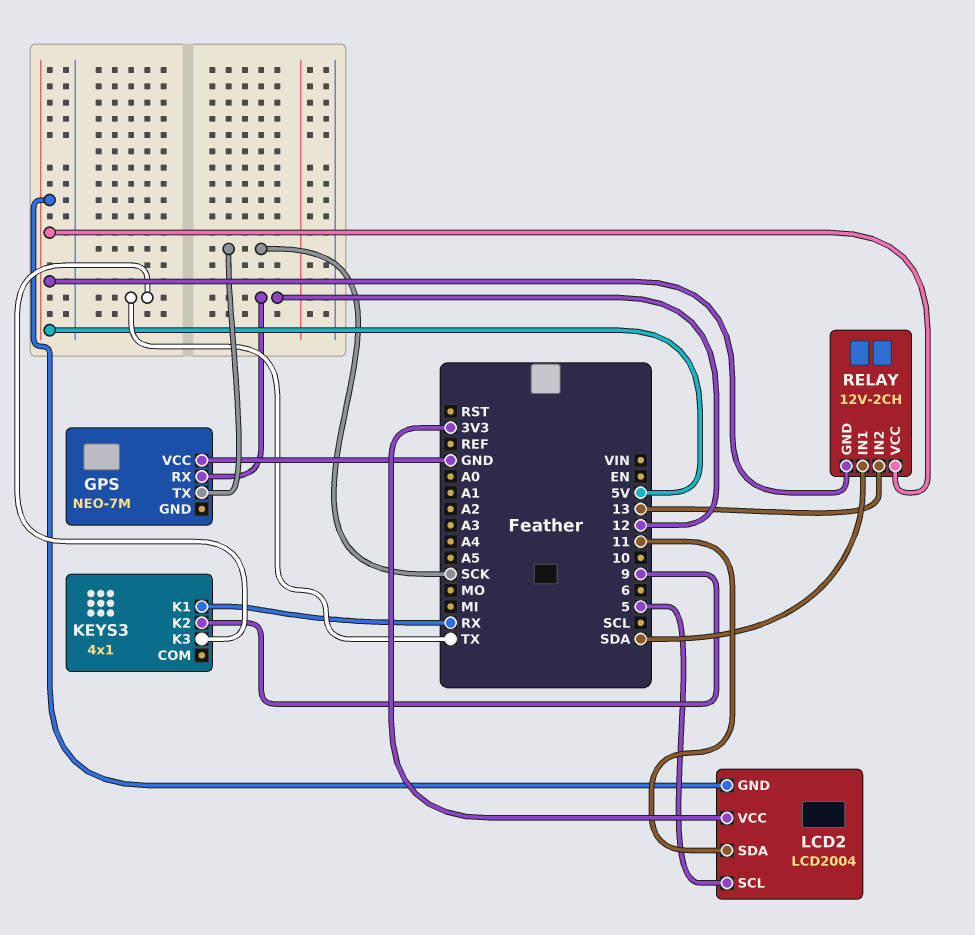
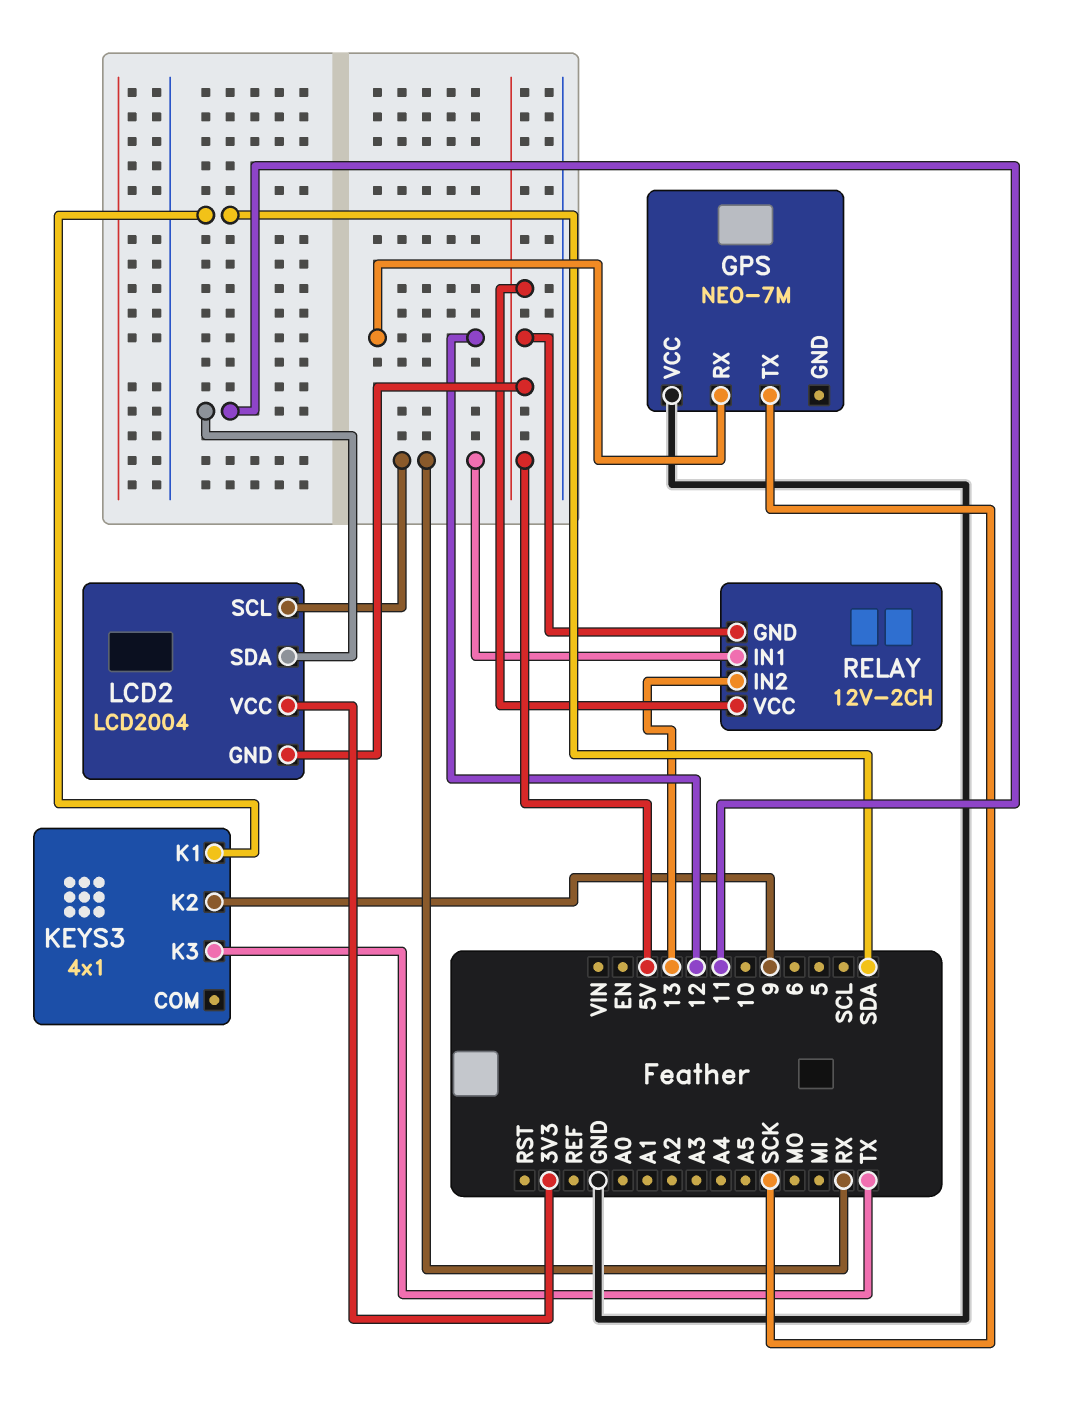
KEYS3 pin K1: RX -> SDA
LCD2 pin SCL: 5 -> RX
RELAY pin IN1: SDA -> RX

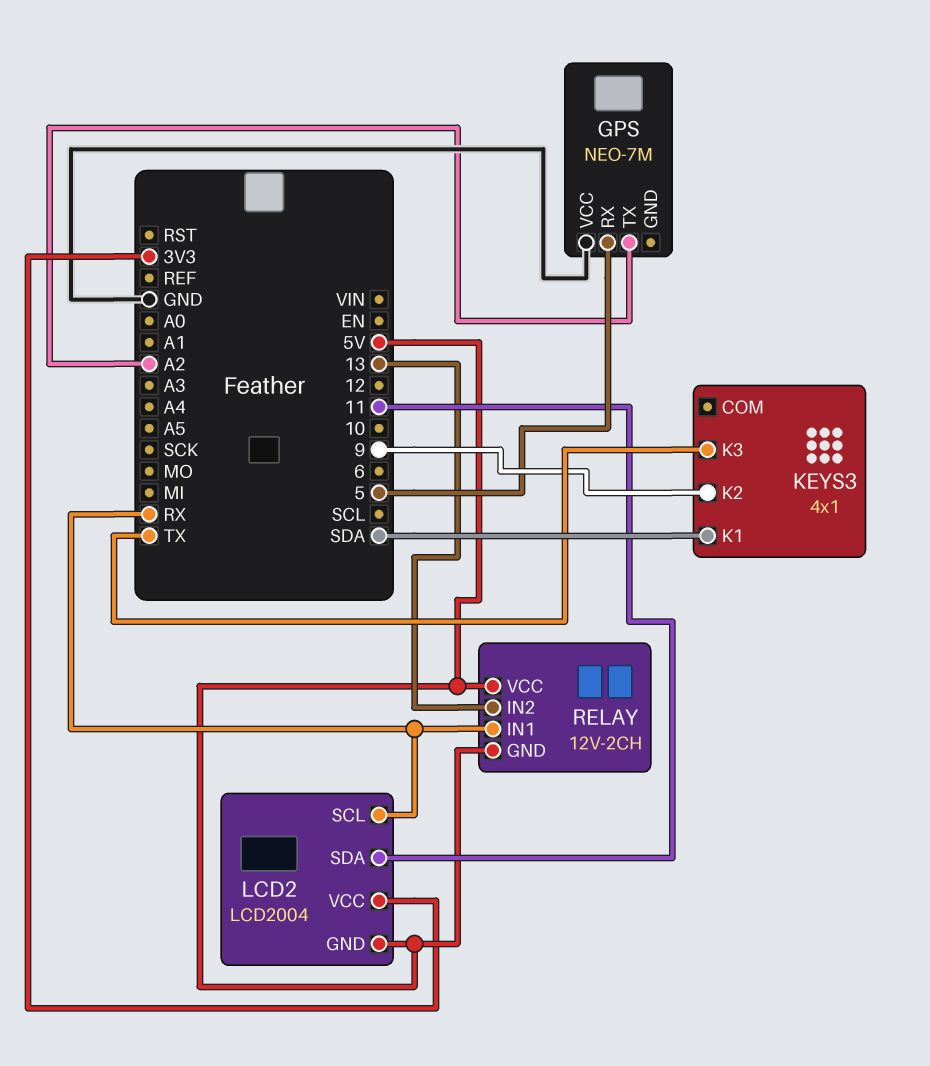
GPS pin RX: 12 -> 5
GPS pin TX: SCK -> A2

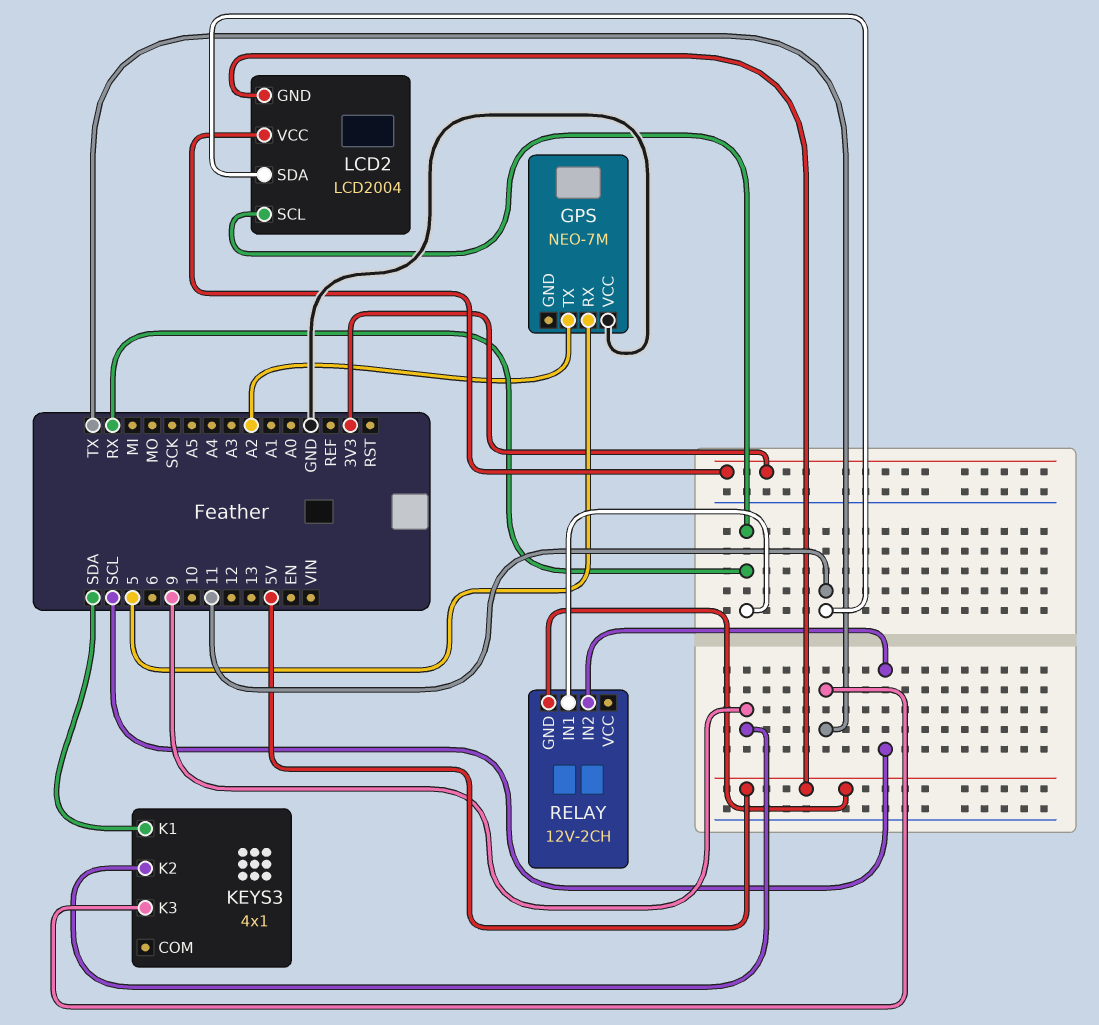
RELAY pin IN2: 13 -> SCL
RELAY pin VCC: 5V -> none

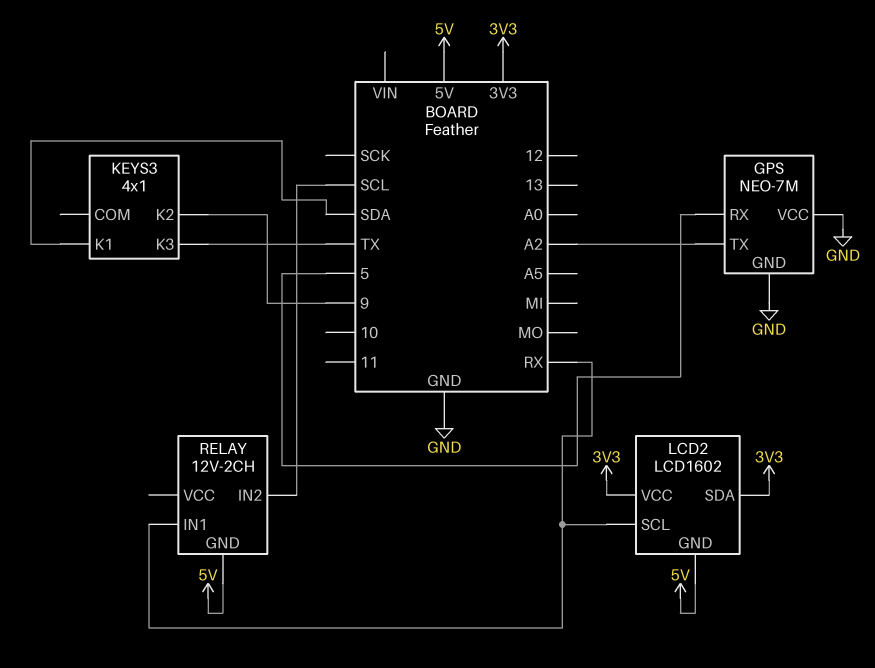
GPS pin GND: none -> GND
LCD2: LCD2004 -> LCD1602
LCD2 pin SDA: 11 -> 3V3

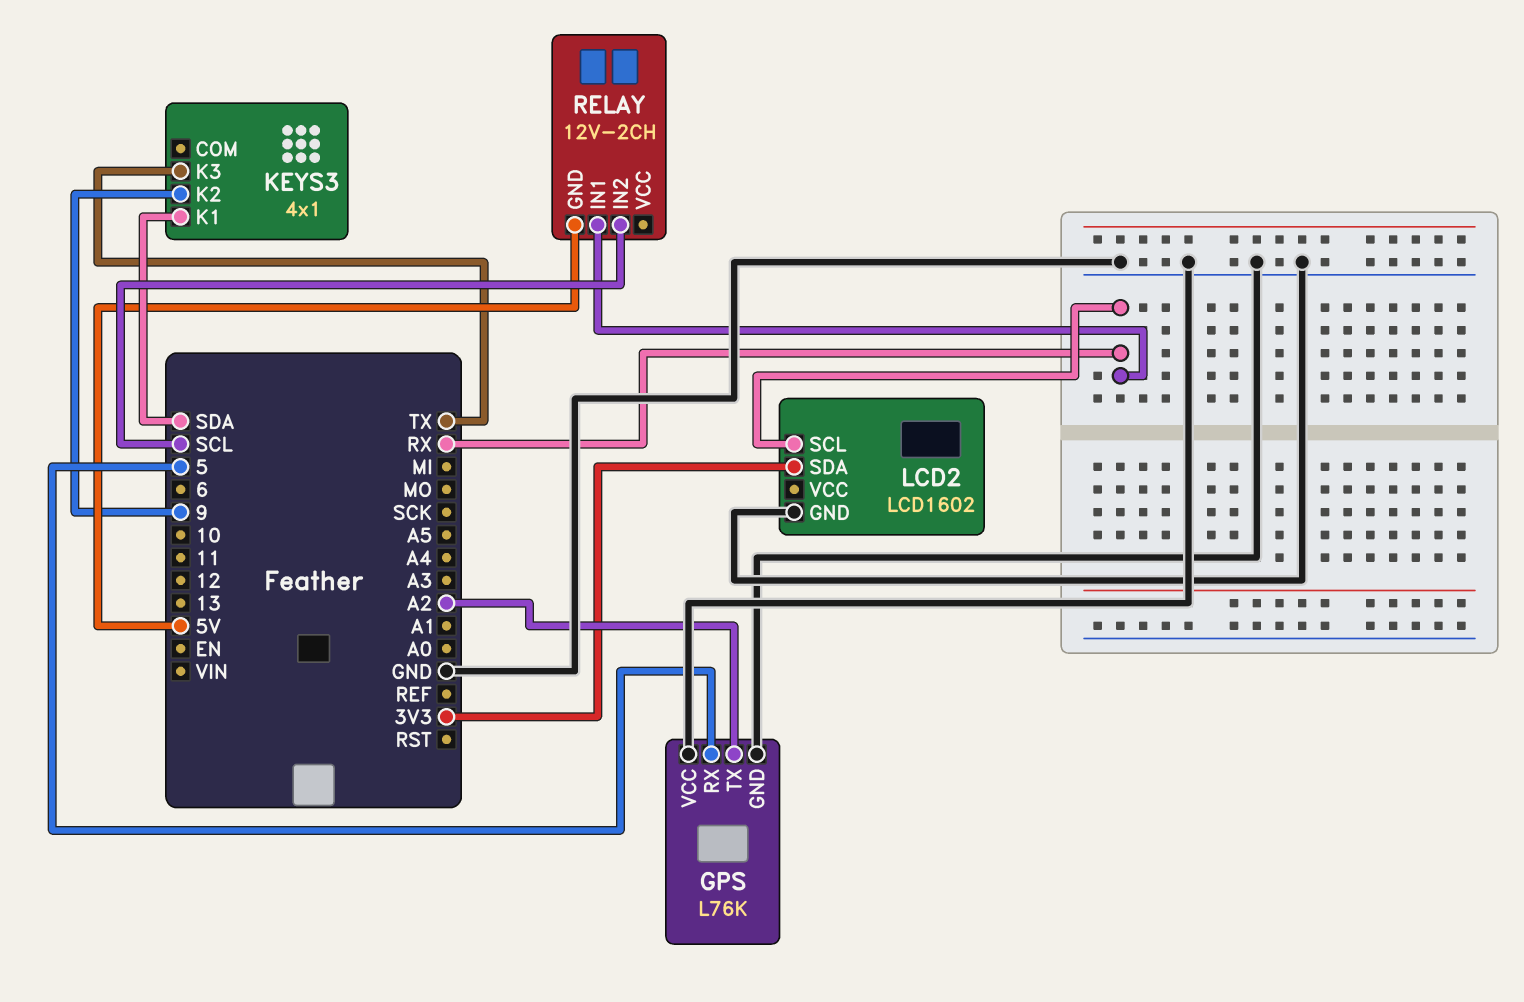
GPS: NEO-7M -> L76K
LCD2 pin GND: 5V -> GND
LCD2 pin VCC: 3V3 -> none

